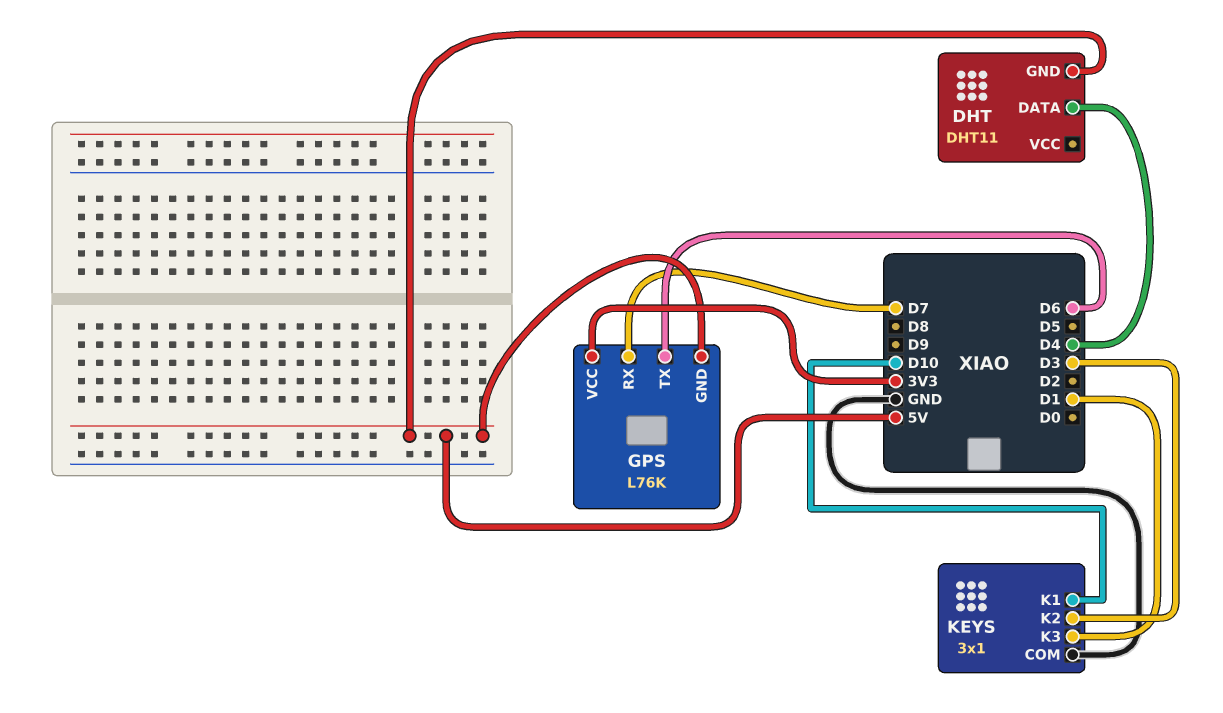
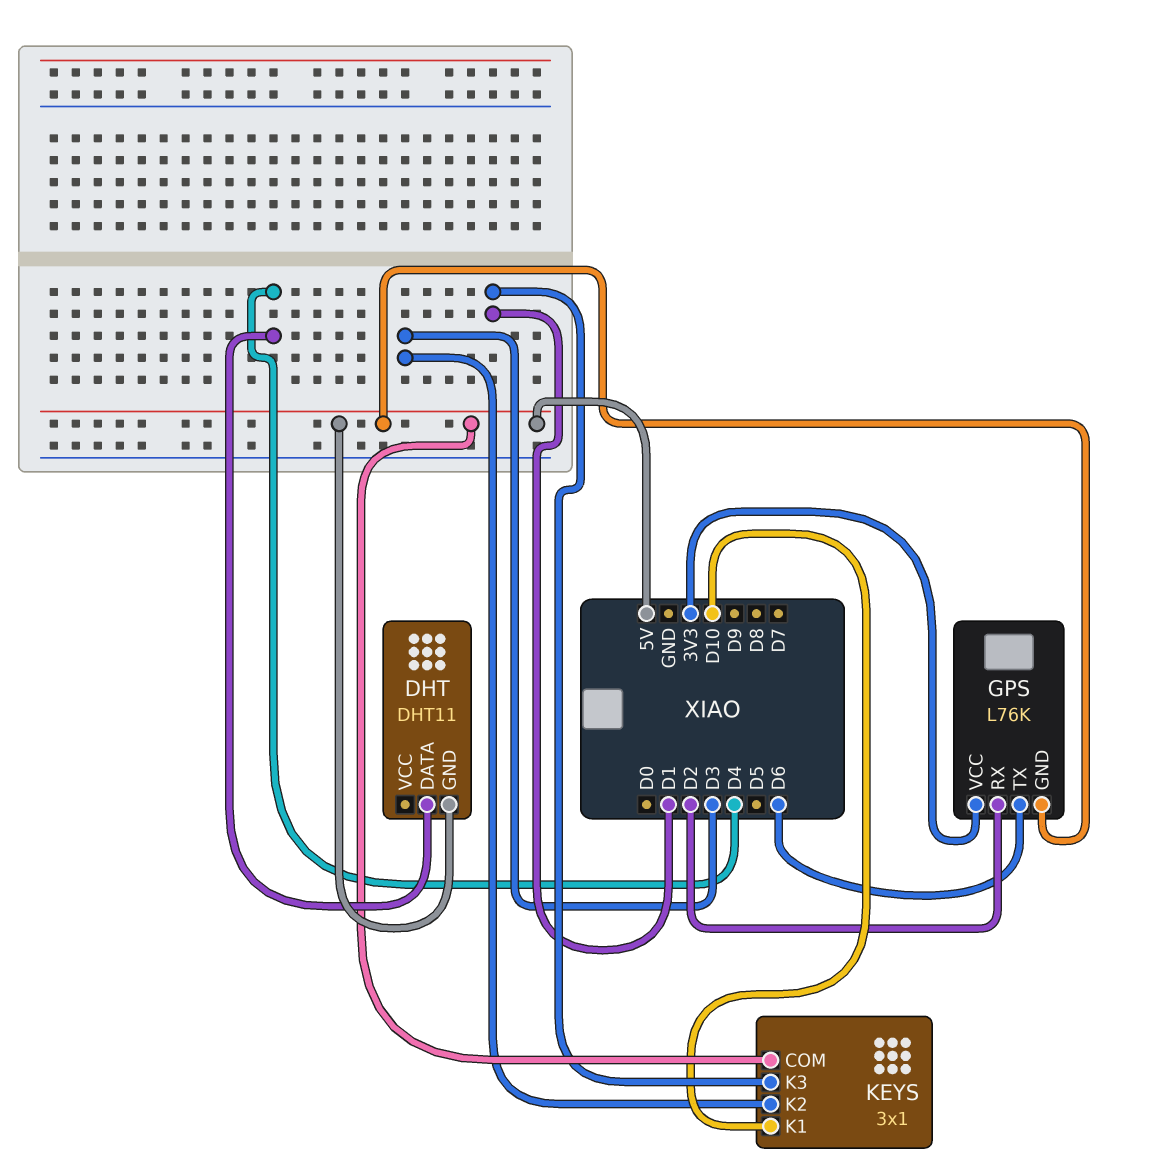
GPS pin RX: D7 -> D2
KEYS pin COM: GND -> 5V

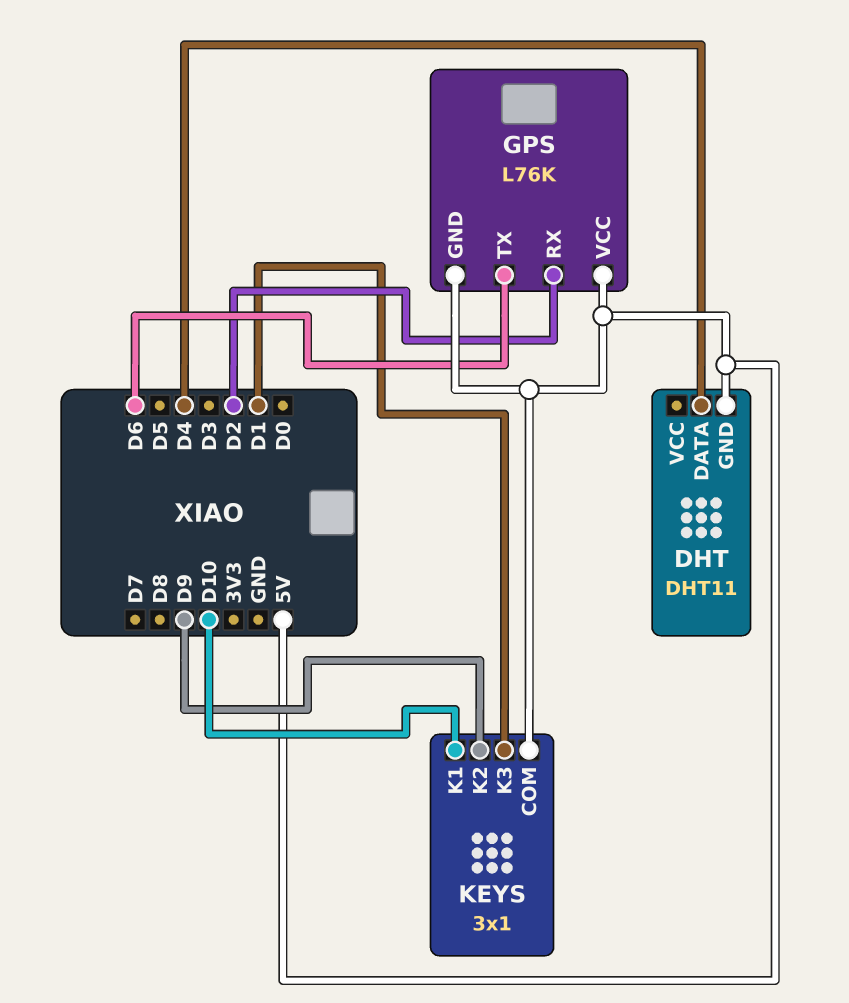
GPS pin VCC: 3V3 -> 5V
KEYS pin K2: D3 -> D9

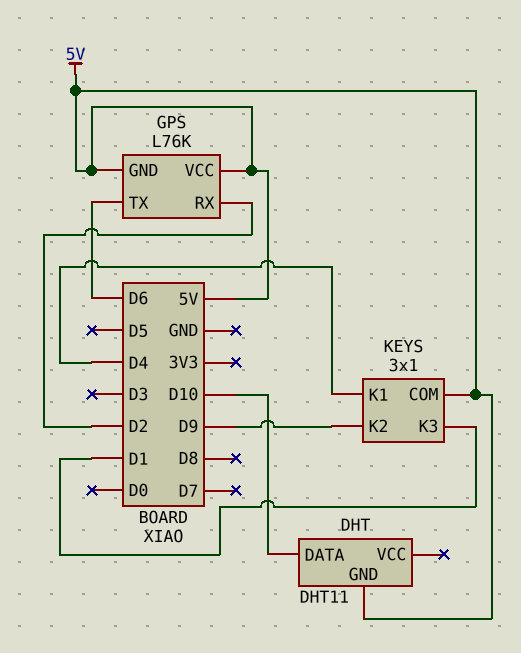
DHT pin DATA: D4 -> D10
KEYS pin K1: D10 -> D4

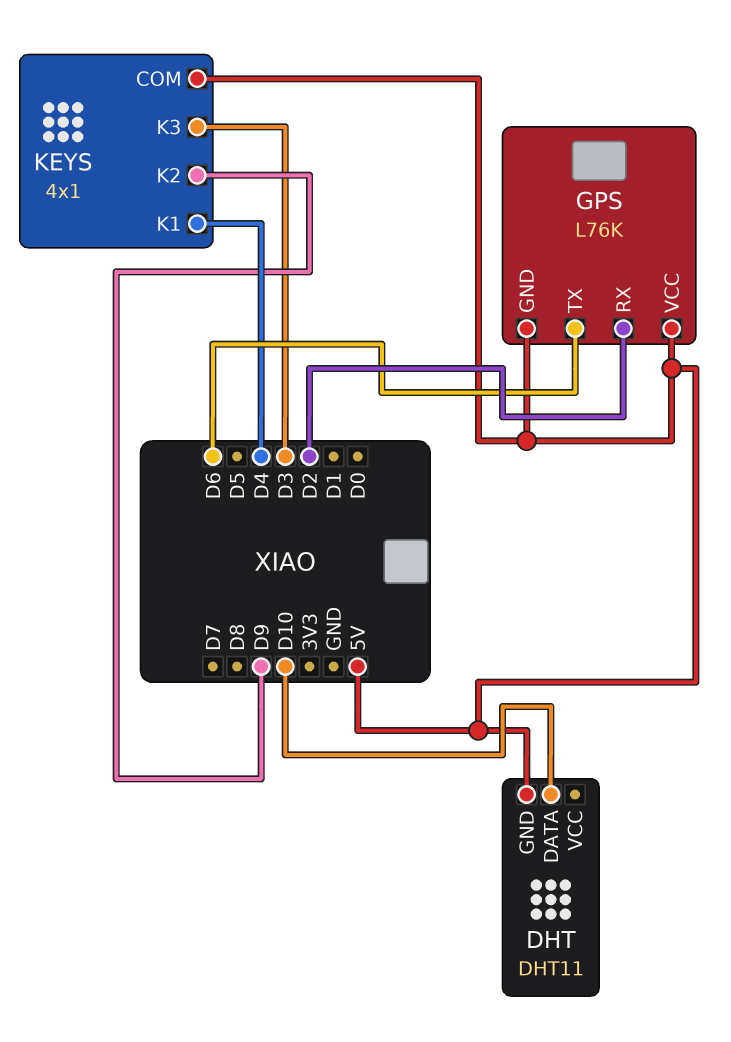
KEYS: 3x1 -> 4x1
KEYS pin K3: D1 -> D3

